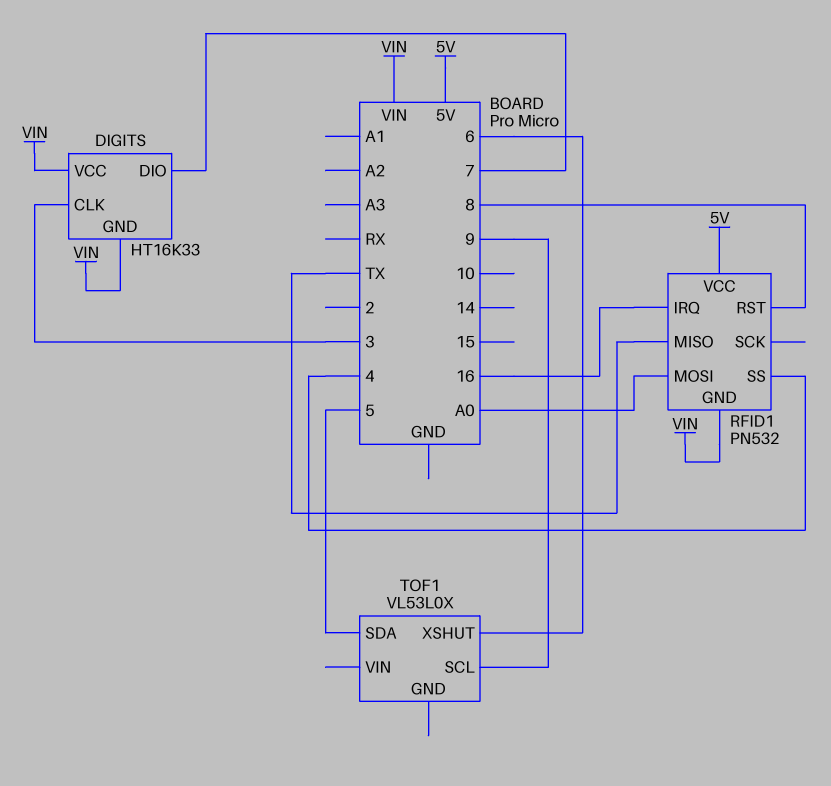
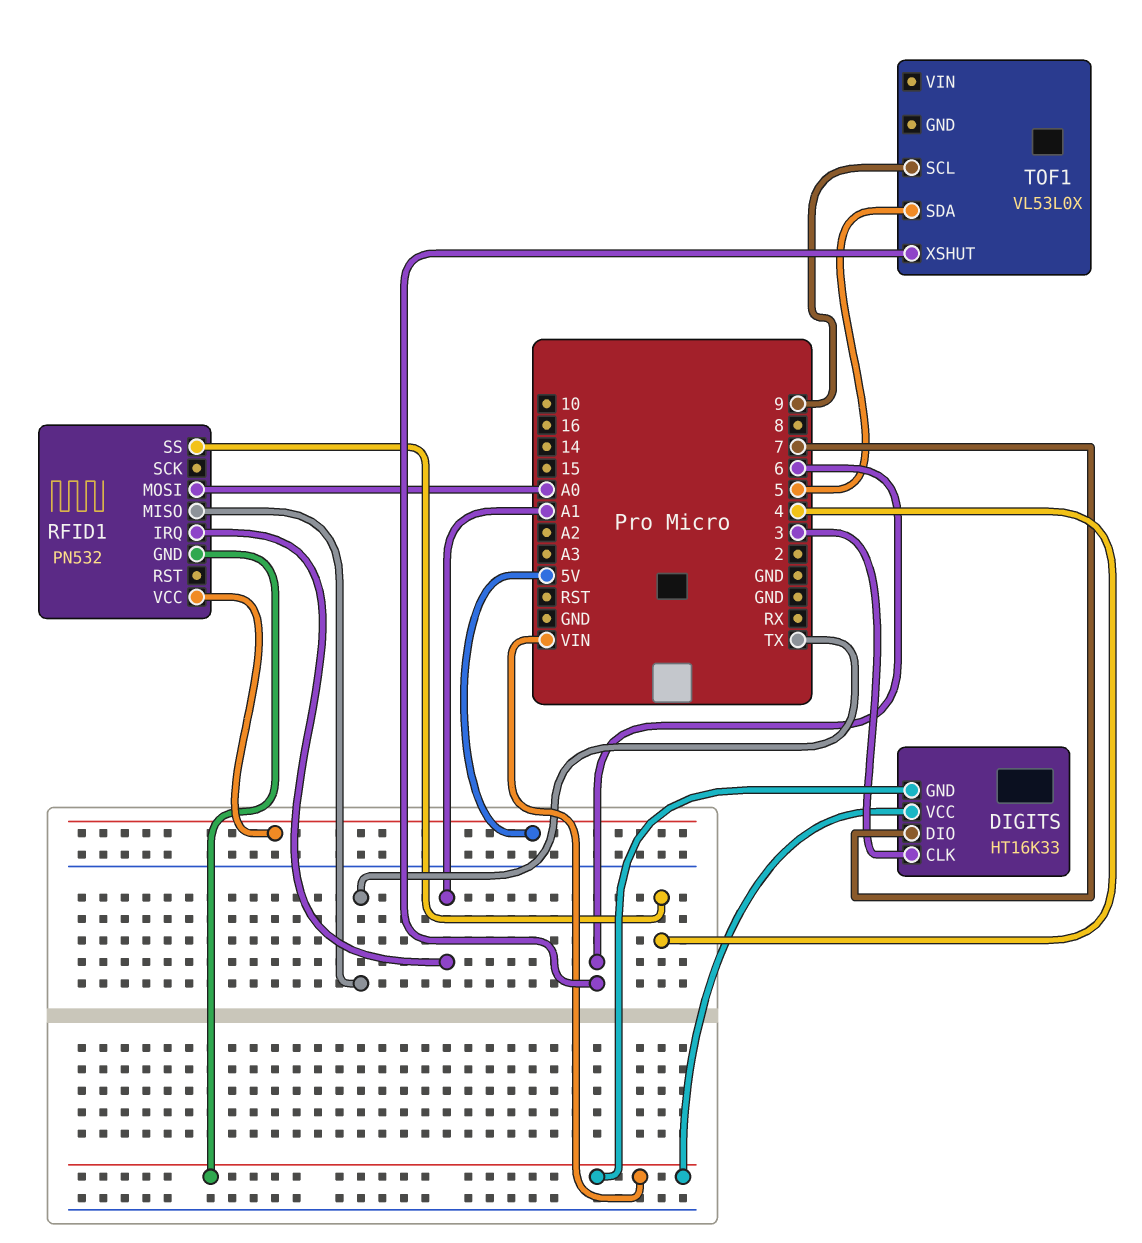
RFID1 pin IRQ: 16 -> A1
RFID1 pin RST: 8 -> none

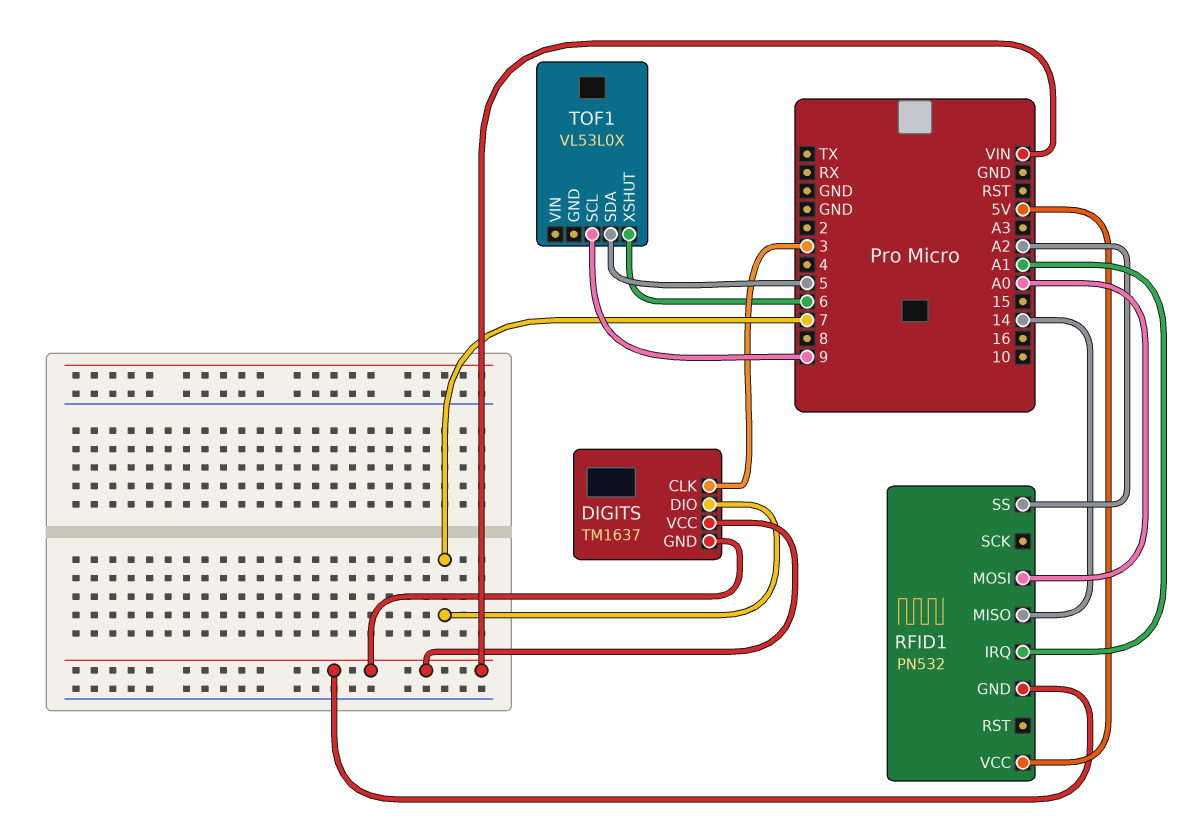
DIGITS: HT16K33 -> TM1637
RFID1 pin MISO: TX -> 14
RFID1 pin SS: 4 -> A2

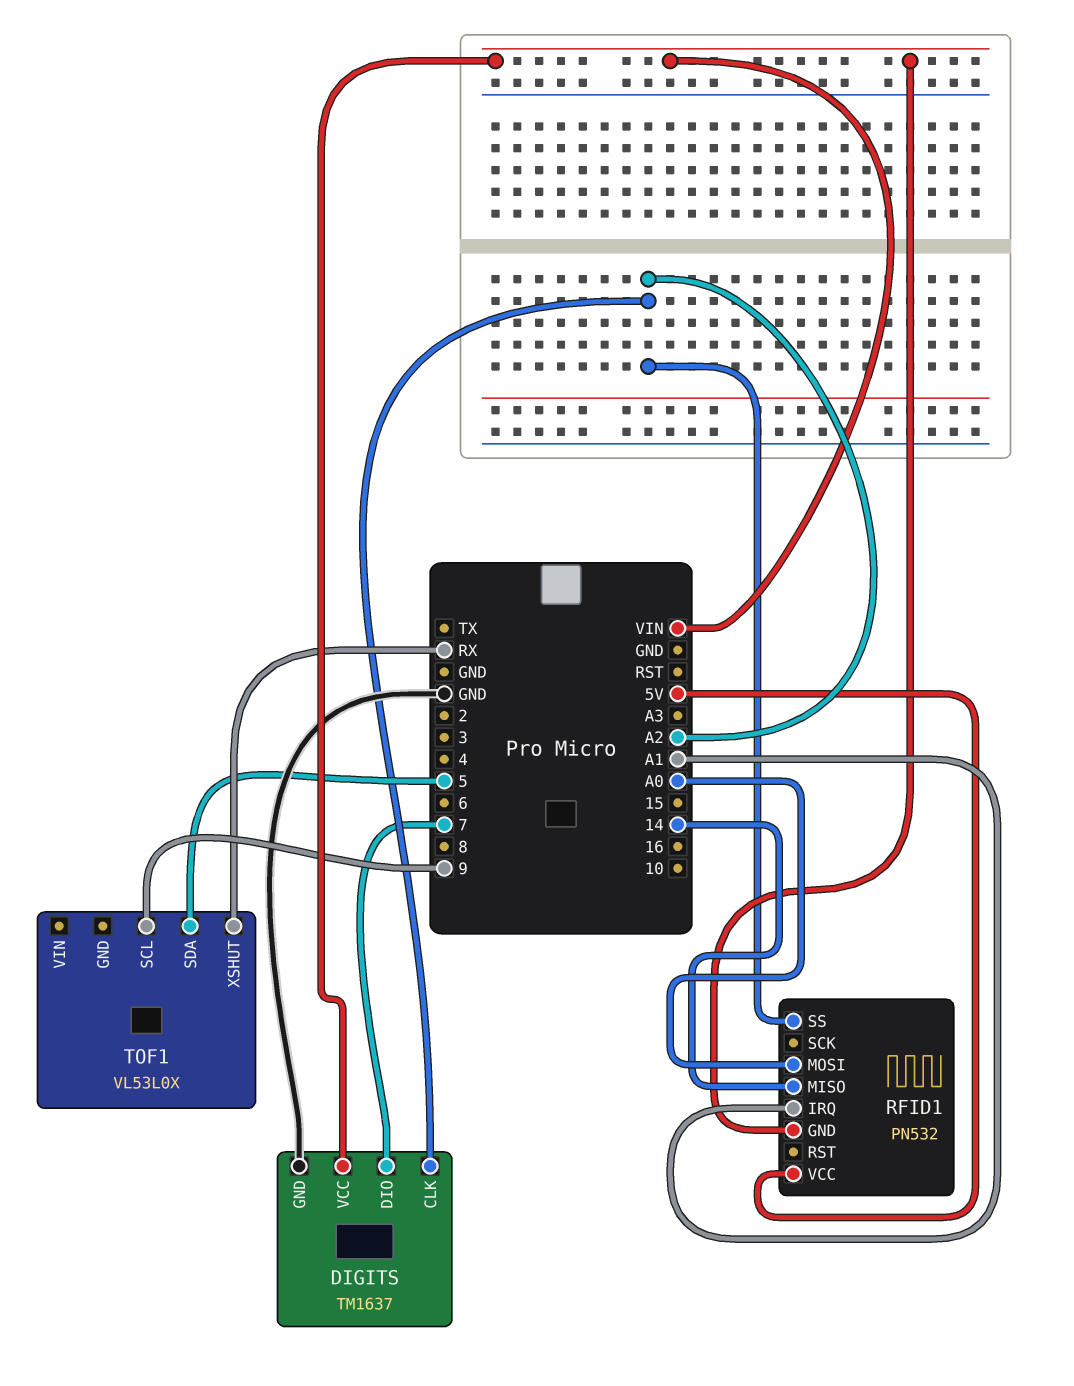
DIGITS pin CLK: 3 -> A2
DIGITS pin GND: VIN -> GND
TOF1 pin XSHUT: 6 -> RX

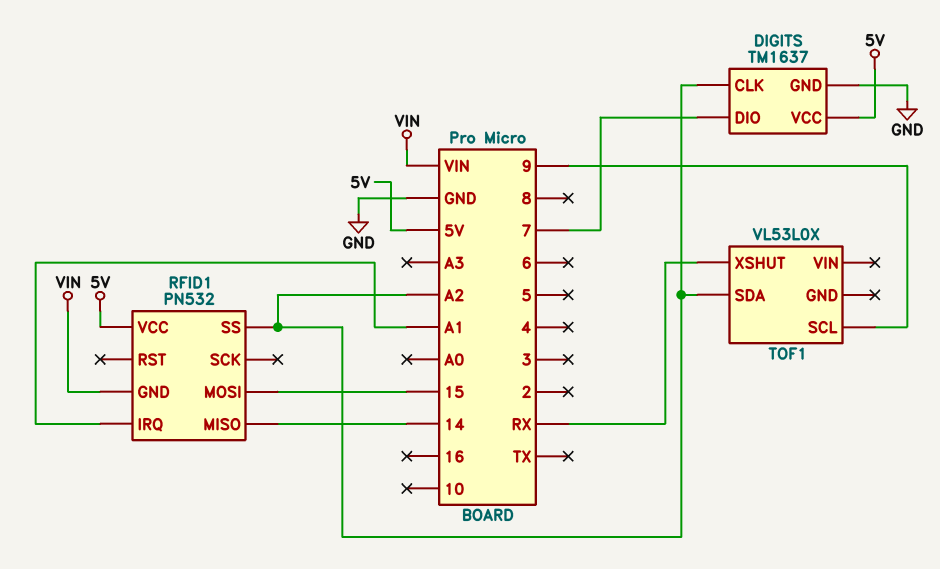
DIGITS pin VCC: VIN -> 5V
RFID1 pin MOSI: A0 -> 15
TOF1 pin SDA: 5 -> A2

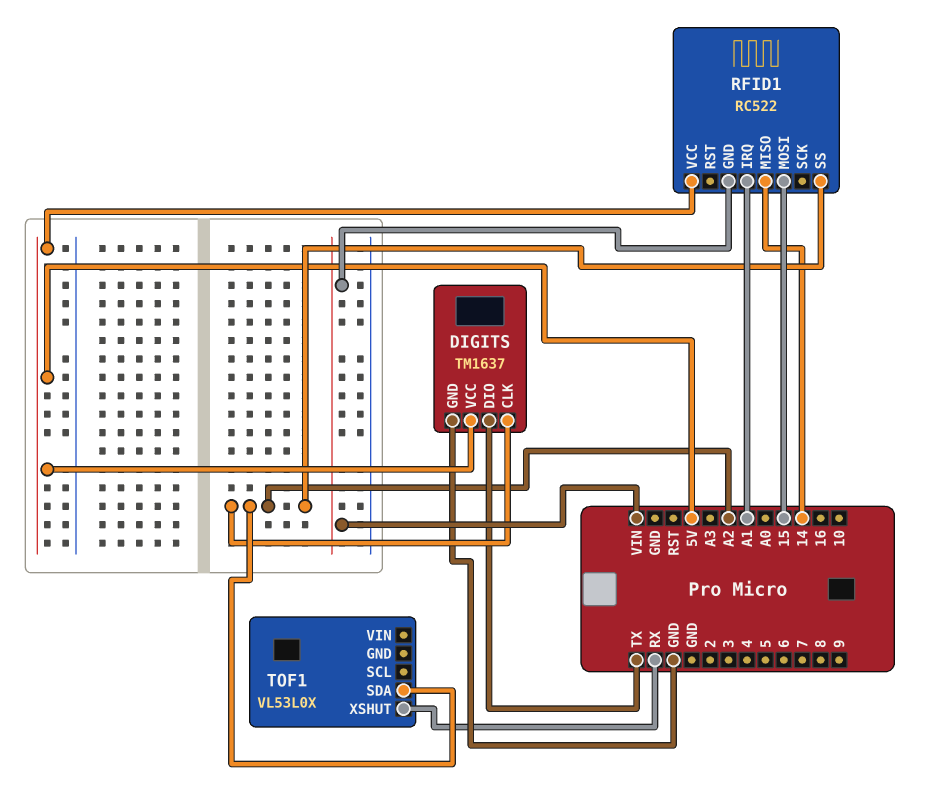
DIGITS pin DIO: 7 -> TX
RFID1: PN532 -> RC522
TOF1 pin SCL: 9 -> none

